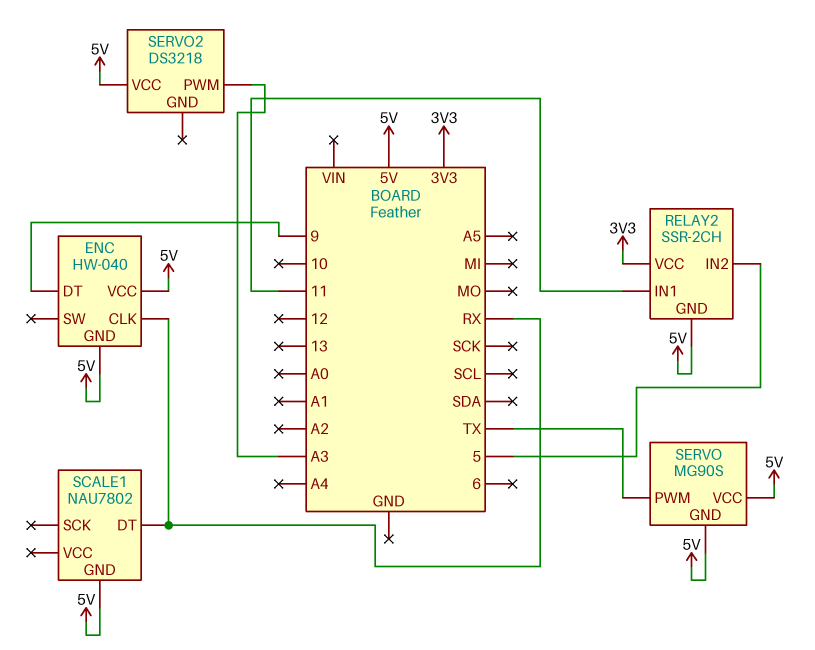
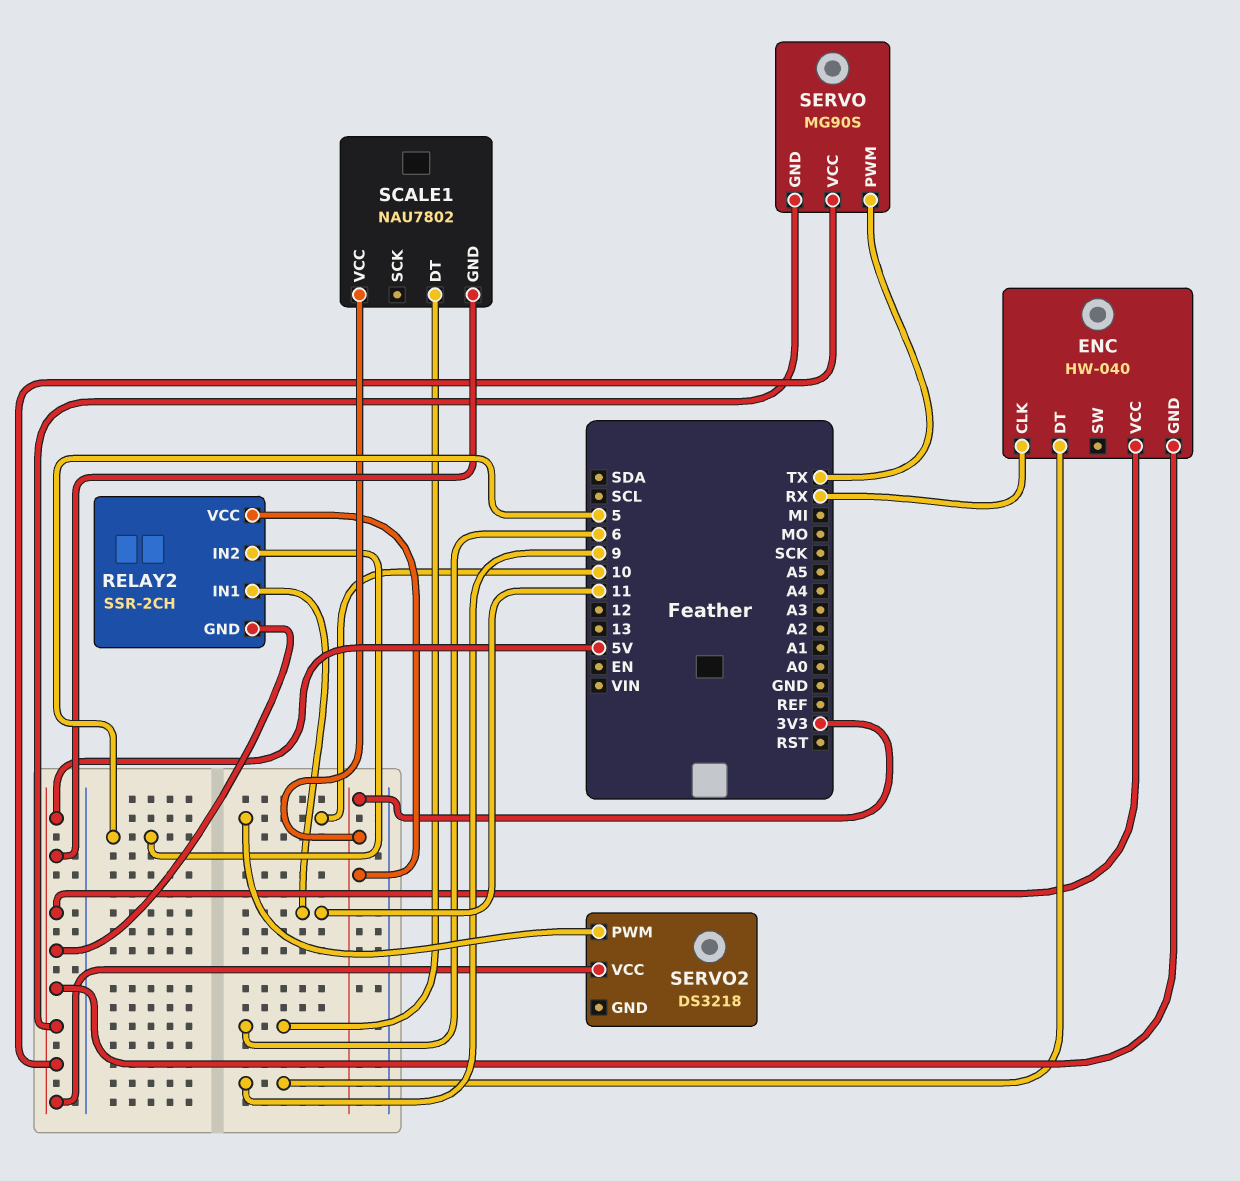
SCALE1 pin DT: RX -> 6
SCALE1 pin VCC: none -> 3V3
SERVO2 pin PWM: A3 -> 10

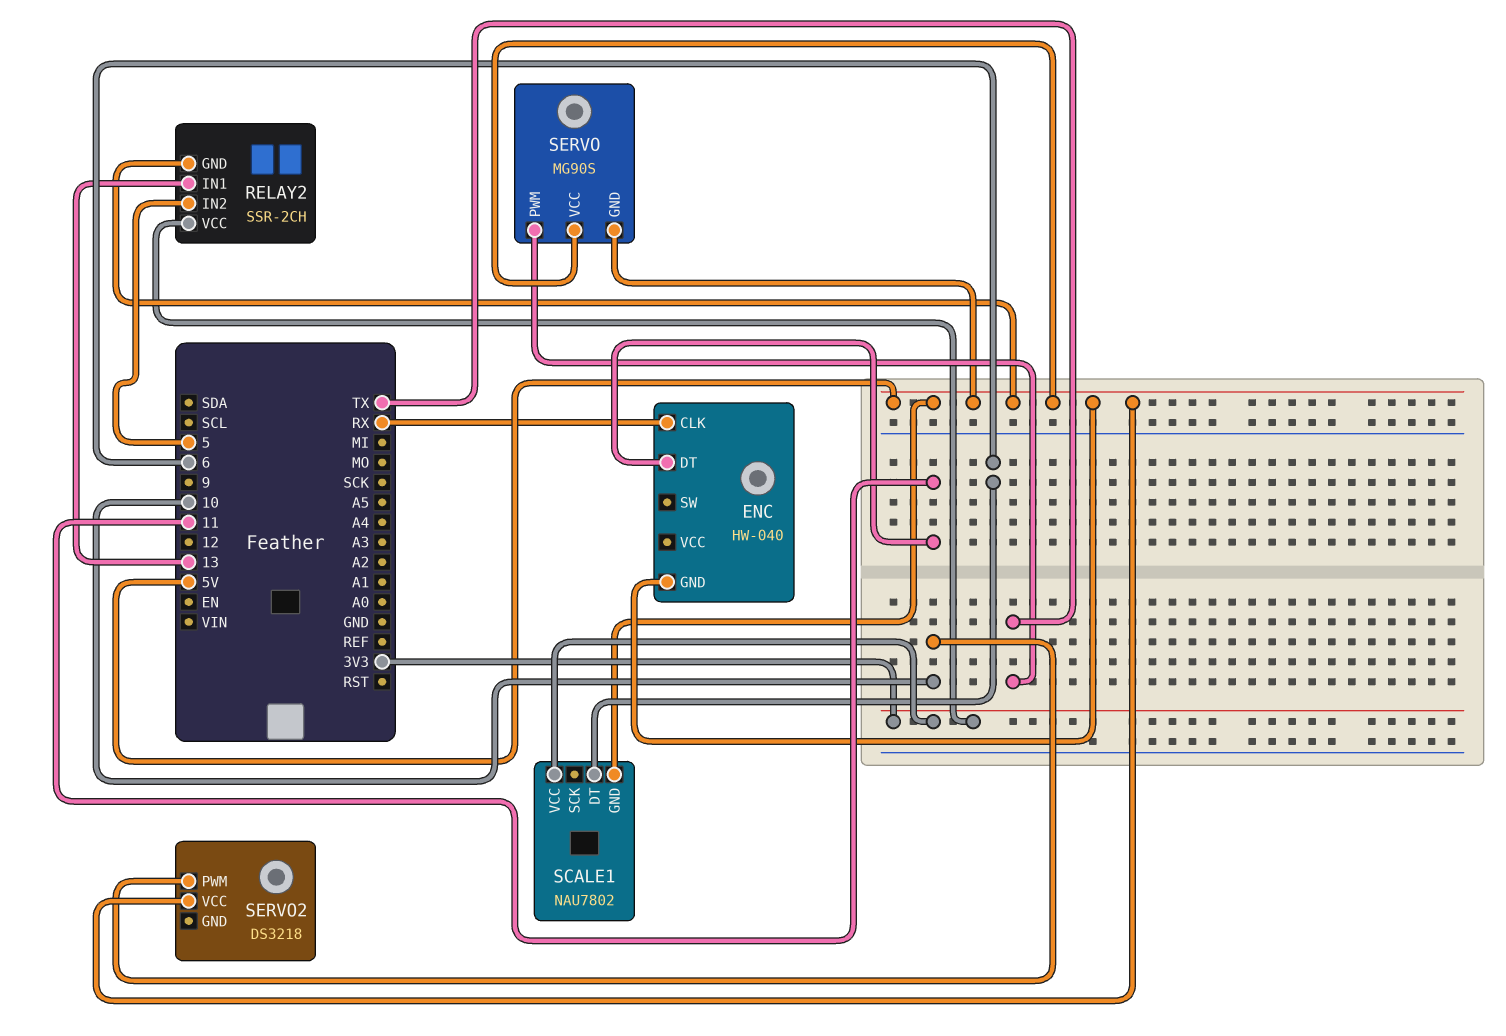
ENC pin DT: 9 -> 11
ENC pin VCC: 5V -> none
RELAY2 pin IN1: 11 -> 13

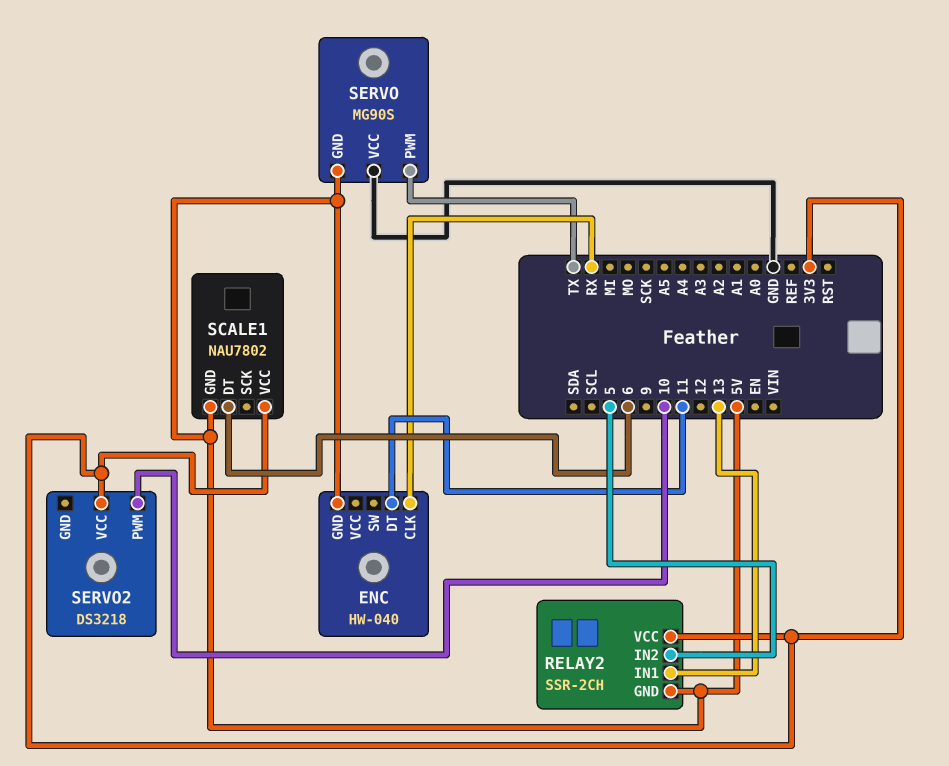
SERVO pin VCC: 5V -> GND
SERVO2 pin VCC: 5V -> 3V3

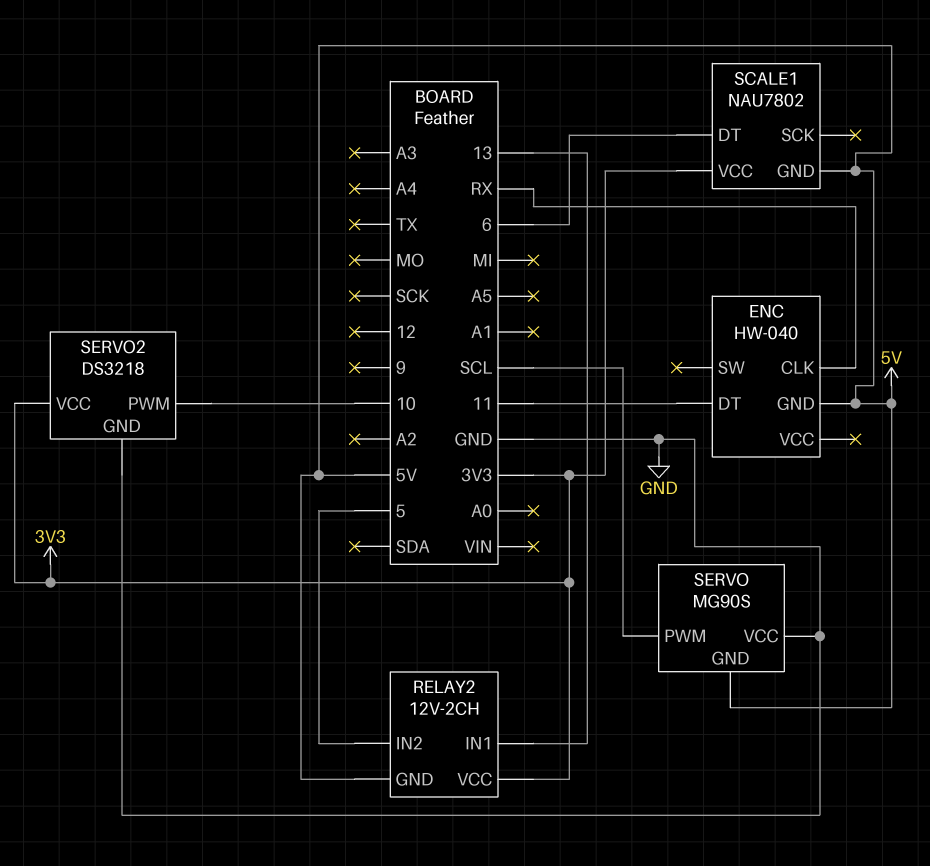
RELAY2: SSR-2CH -> 12V-2CH
SERVO pin PWM: TX -> SCL
SERVO2 pin GND: none -> GND

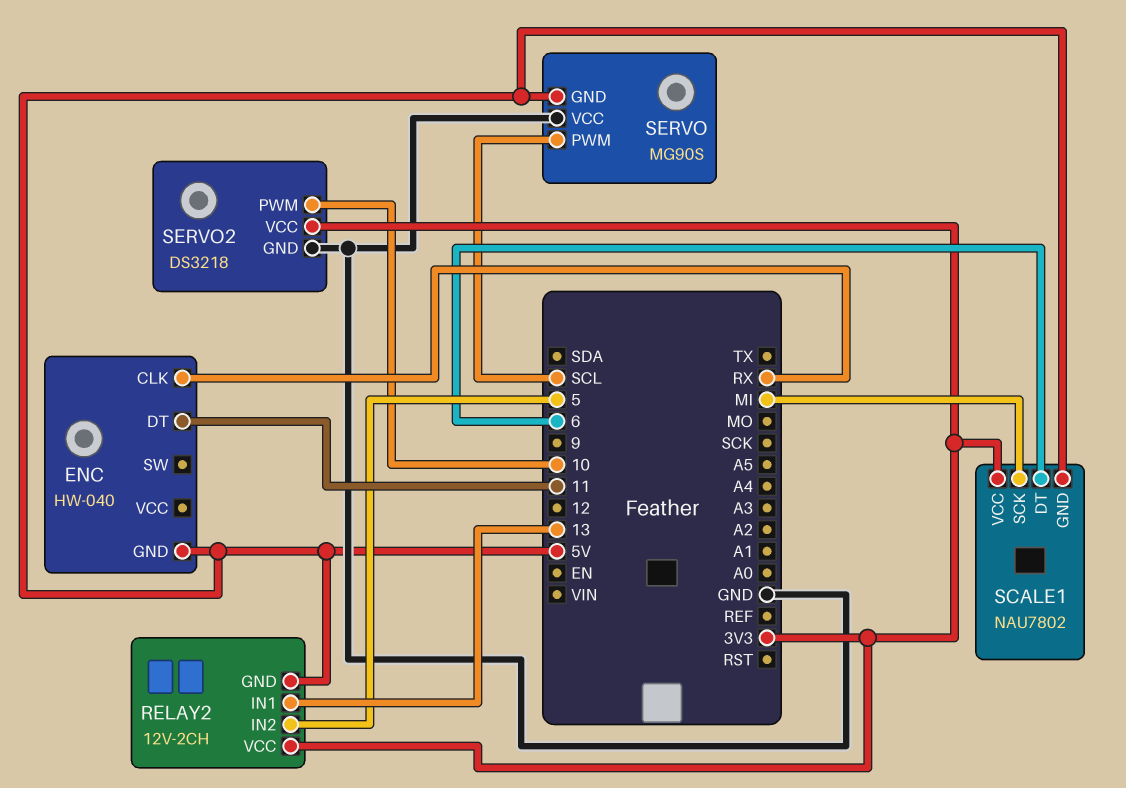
SCALE1 pin SCK: none -> MI

